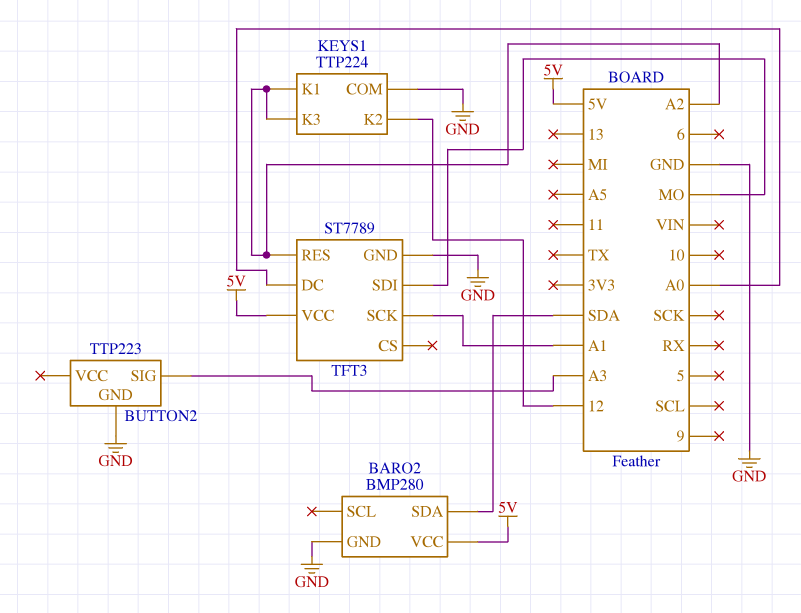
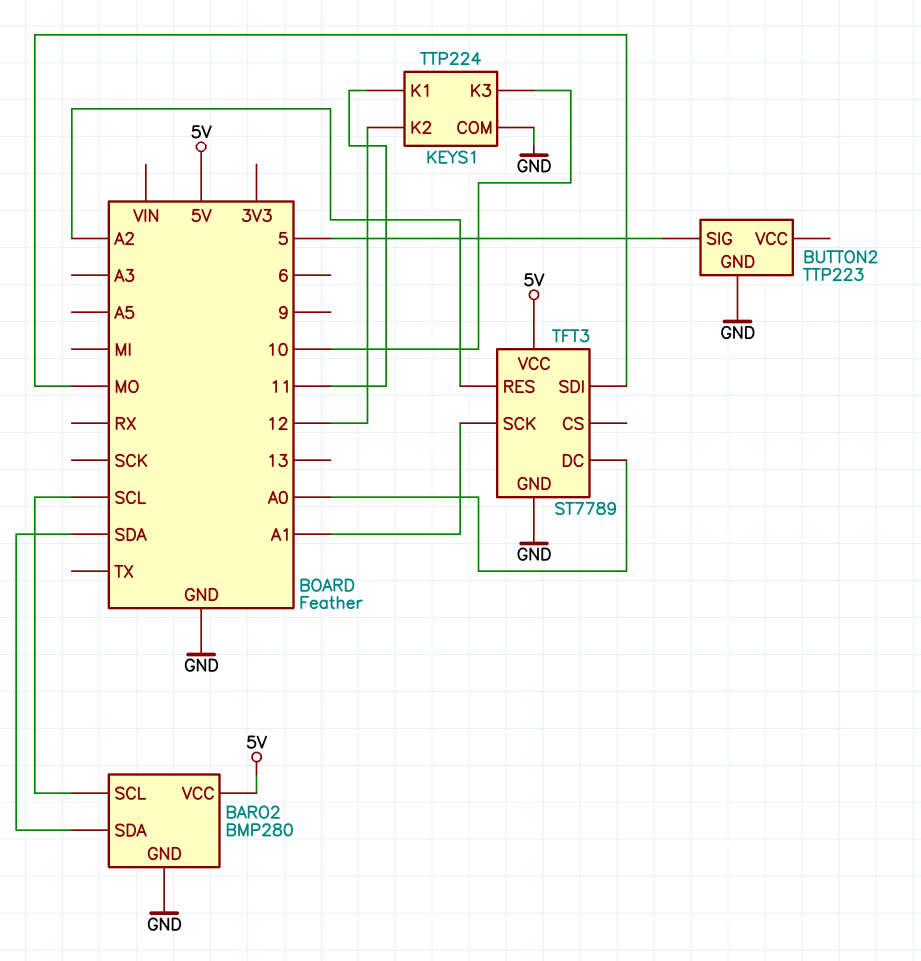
BARO2 pin SCL: none -> SCL
BUTTON2 pin SIG: A3 -> 5
KEYS1 pin K1: A2 -> 11
KEYS1 pin K3: A2 -> 10

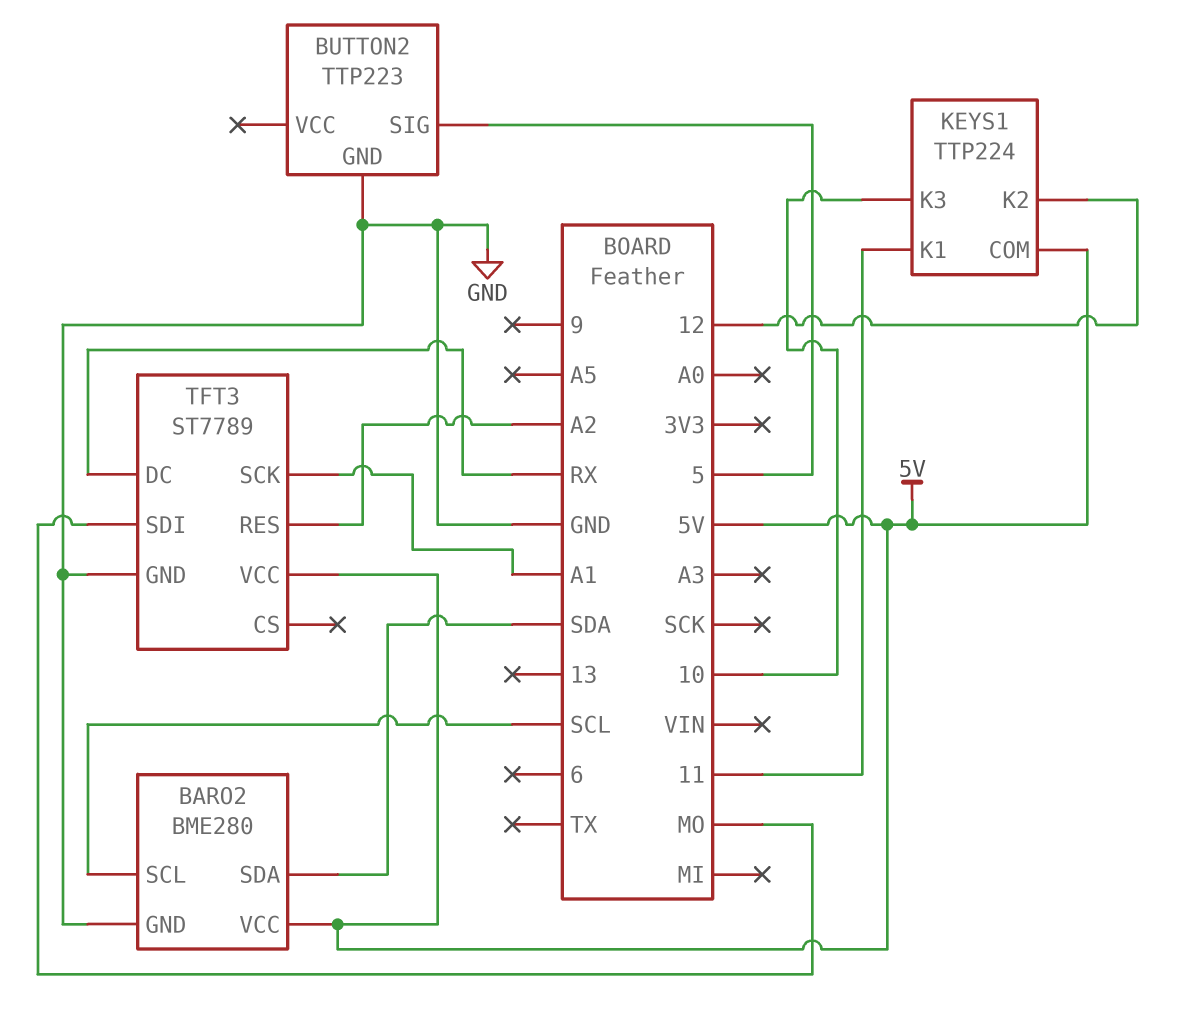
BARO2: BMP280 -> BME280
KEYS1 pin COM: GND -> 5V
TFT3 pin DC: A0 -> RX

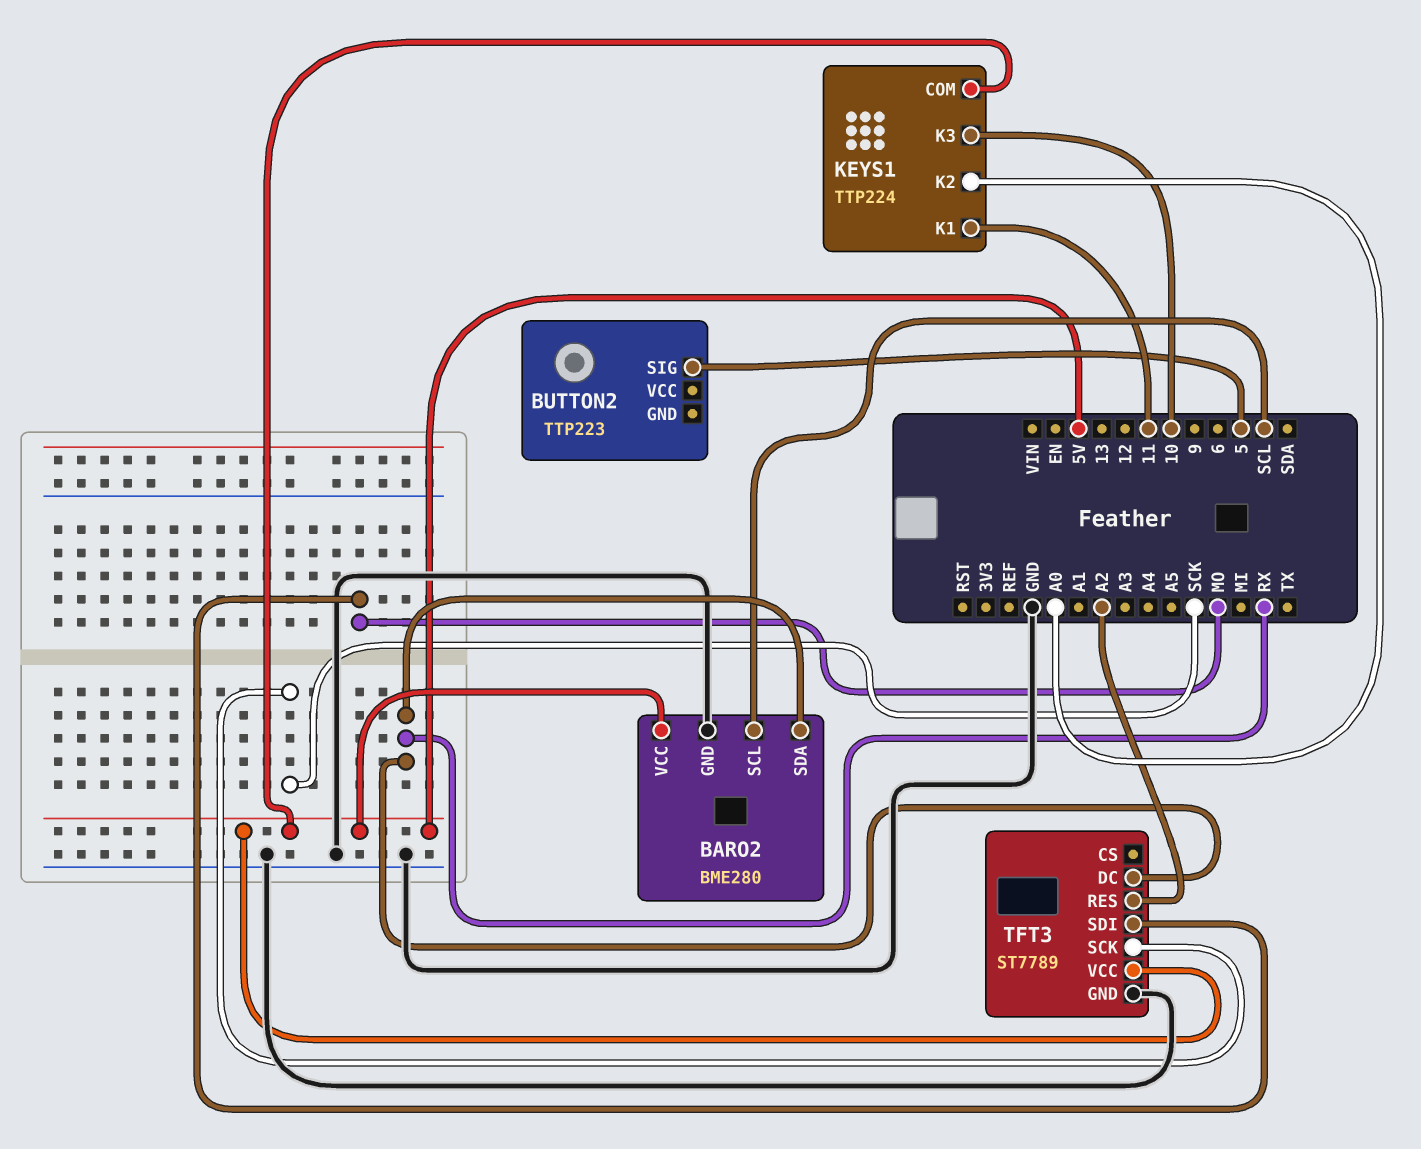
BARO2 pin SDA: SDA -> RX
BUTTON2 pin GND: GND -> none
KEYS1 pin K2: 12 -> A0
TFT3 pin SCK: A1 -> SCK

